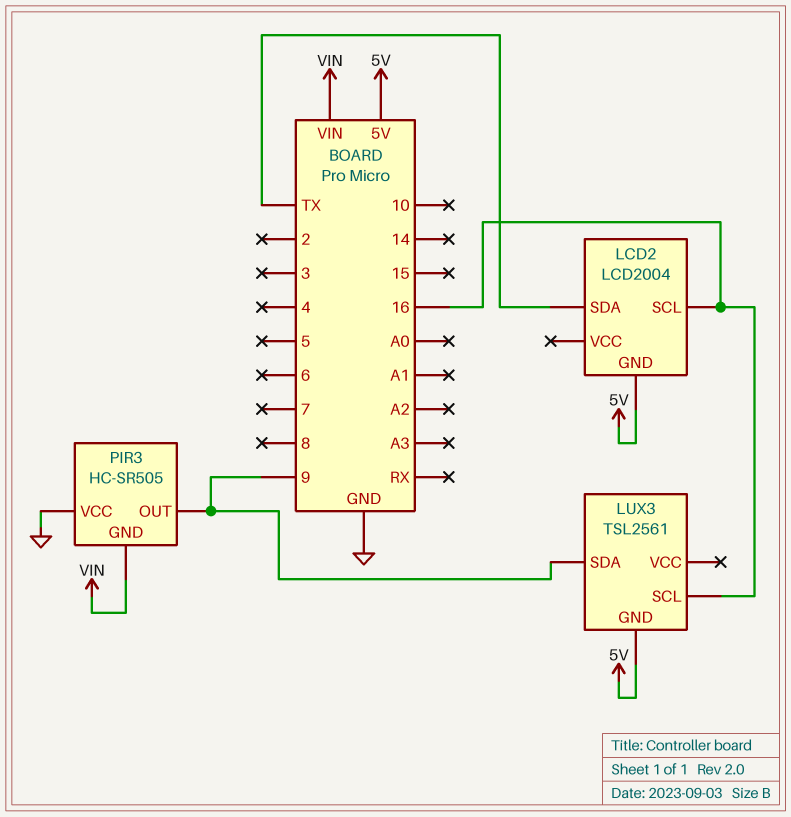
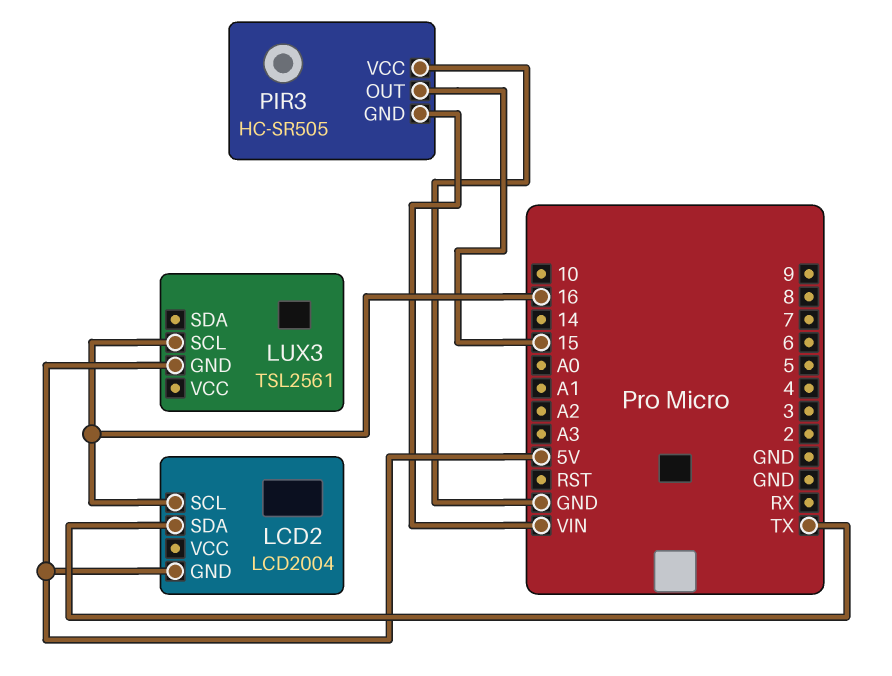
LUX3 pin SDA: 9 -> none
PIR3 pin OUT: 9 -> 15

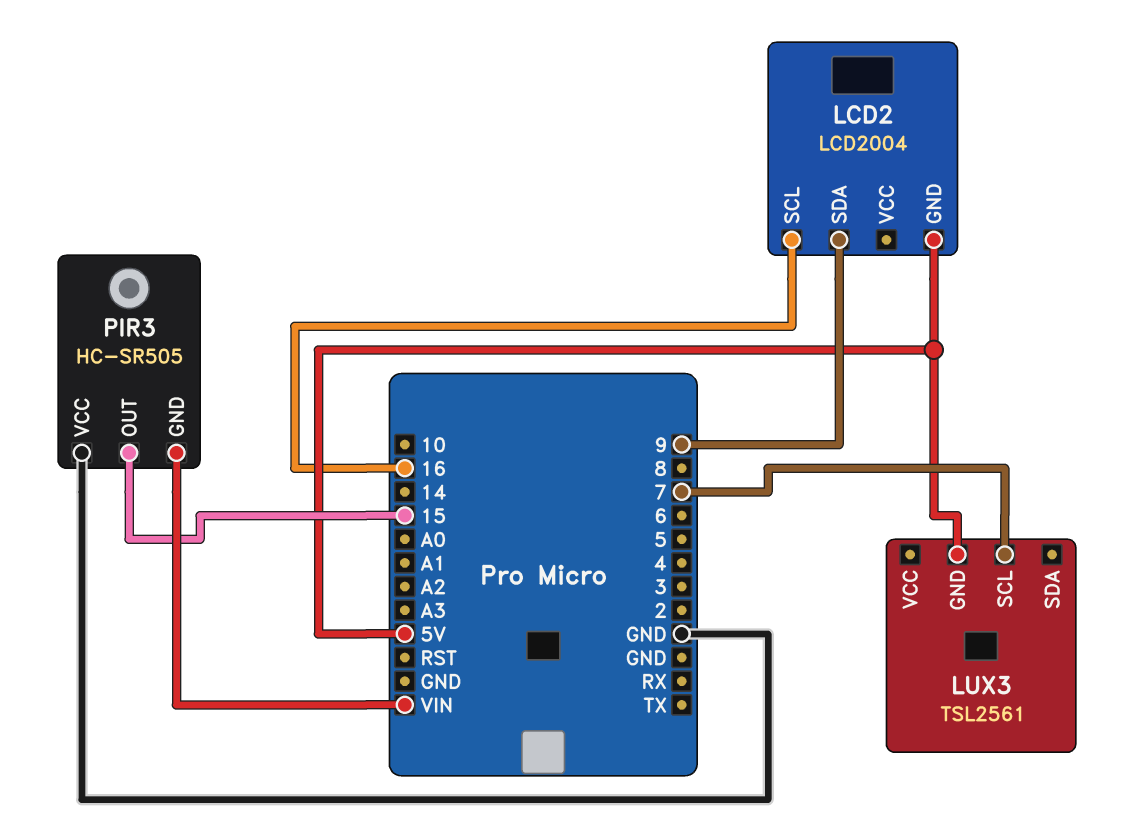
LCD2 pin SDA: TX -> 9
LUX3 pin SCL: 16 -> 7

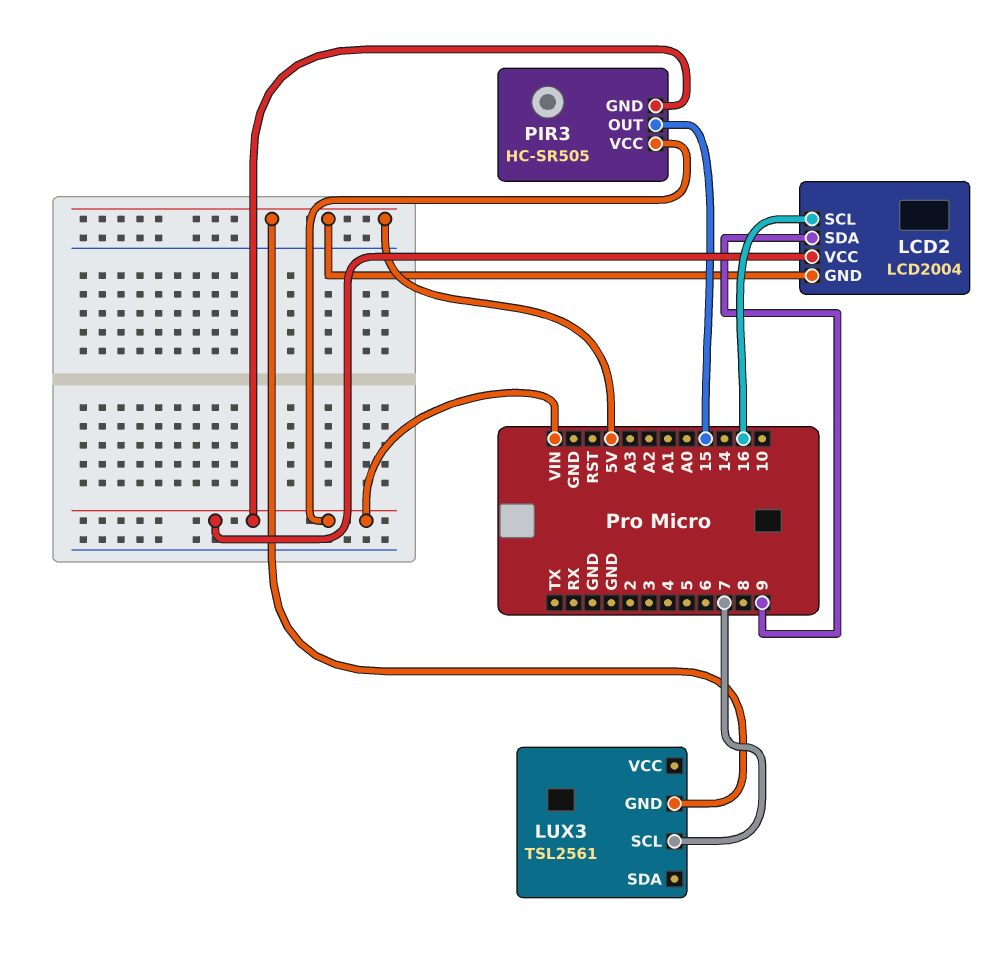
LCD2 pin VCC: none -> VIN
PIR3 pin VCC: GND -> VIN

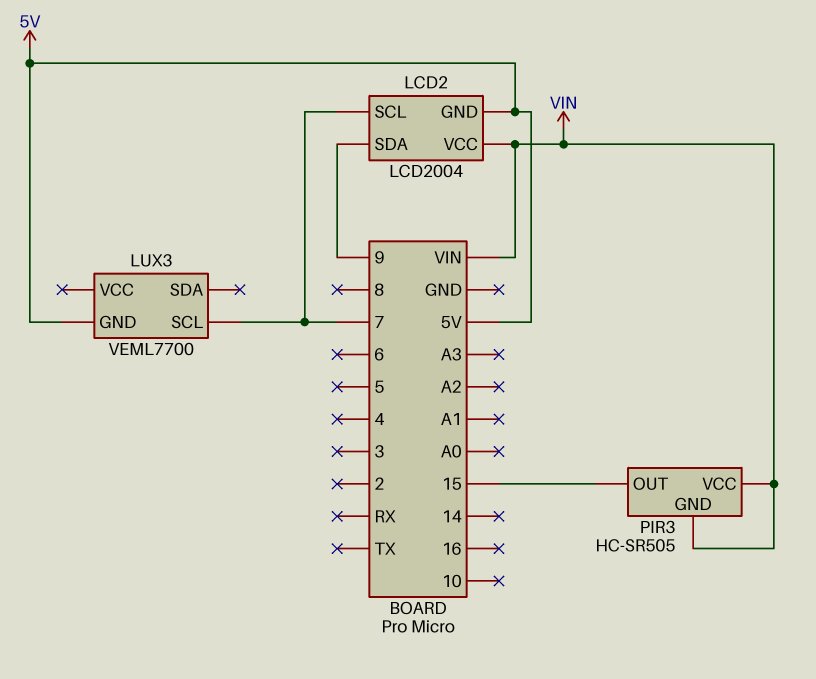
LCD2 pin SCL: 16 -> 7
LUX3: TSL2561 -> VEML7700

